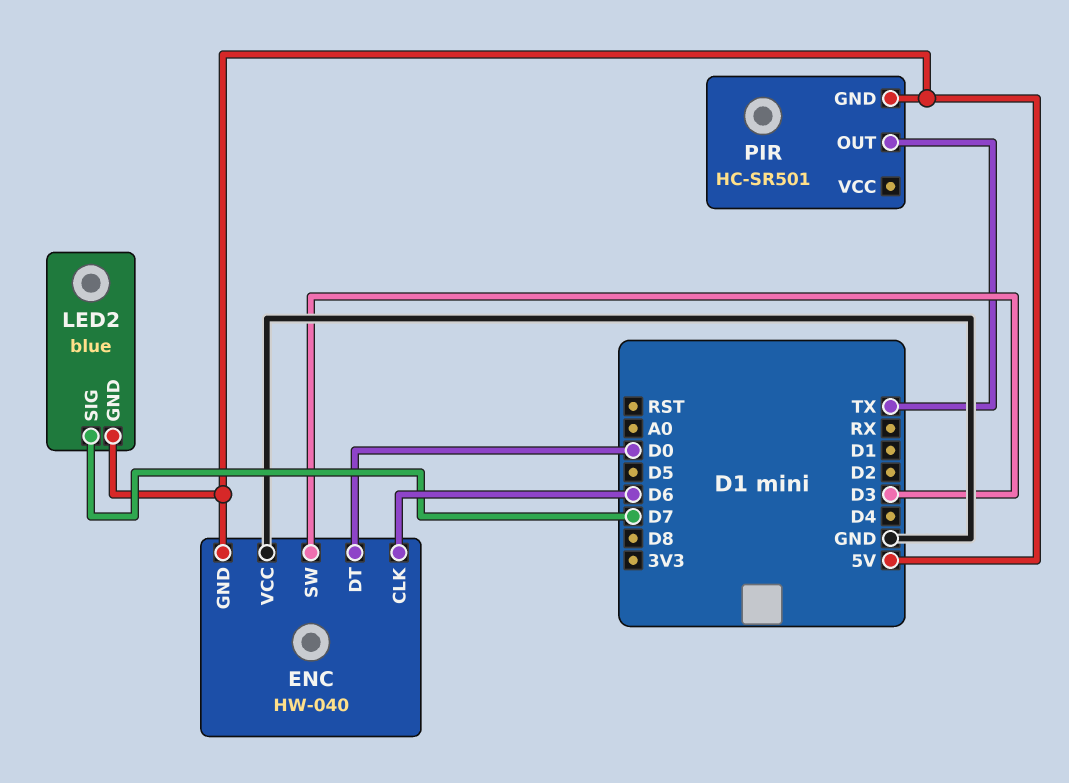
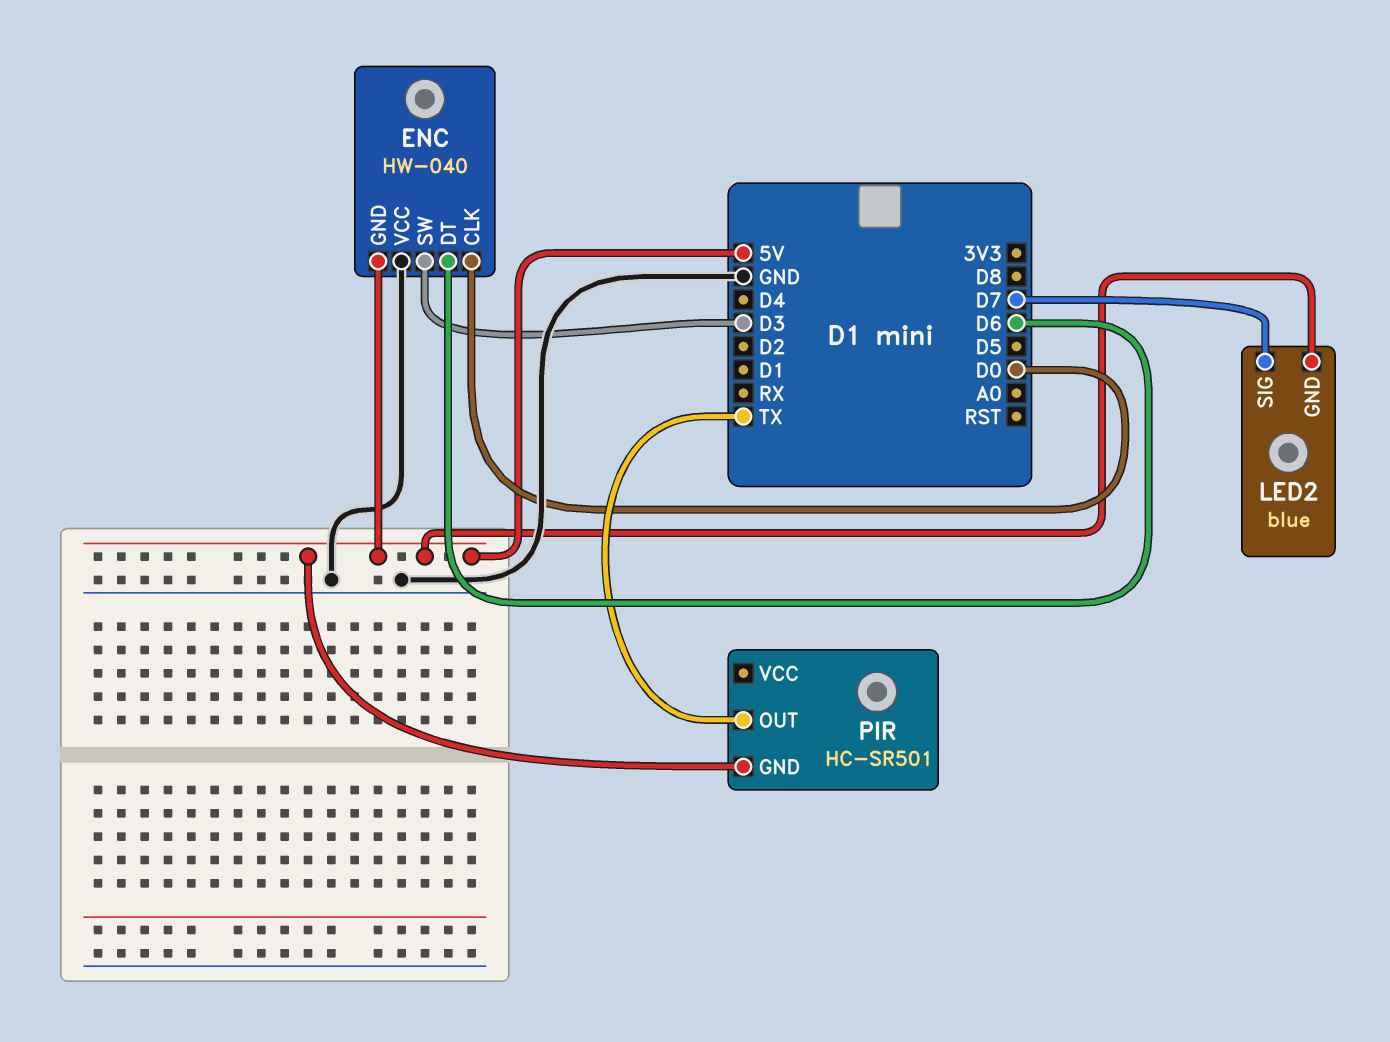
ENC pin CLK: D6 -> D0
ENC pin DT: D0 -> D6

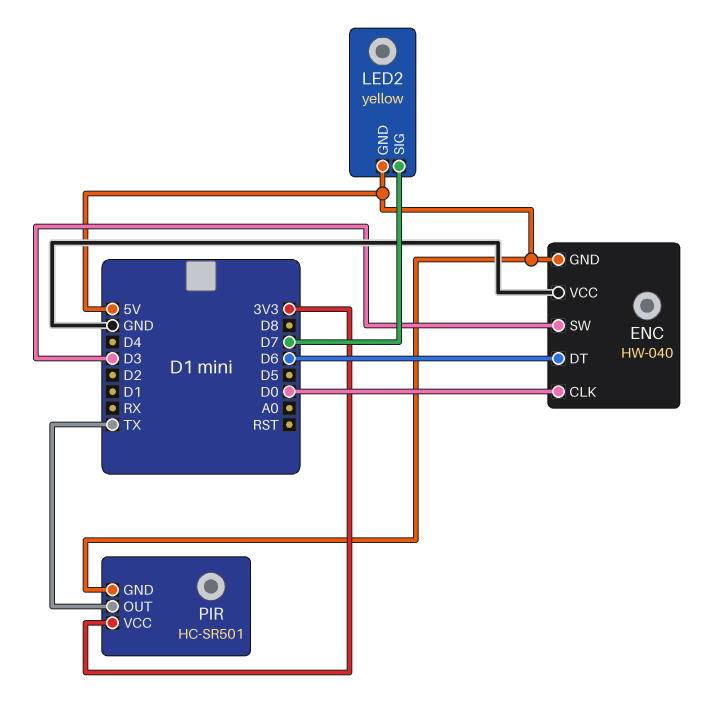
LED2: blue -> yellow
PIR pin VCC: none -> 3V3

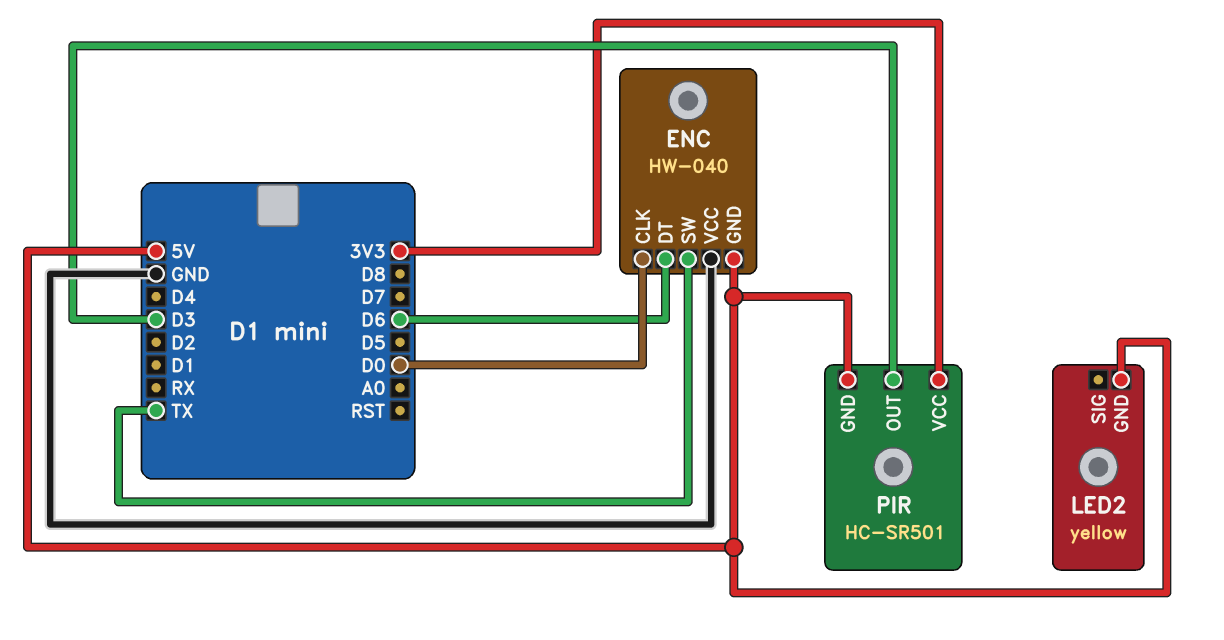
ENC pin SW: D3 -> TX
LED2 pin SIG: D7 -> none
PIR pin OUT: TX -> D3

